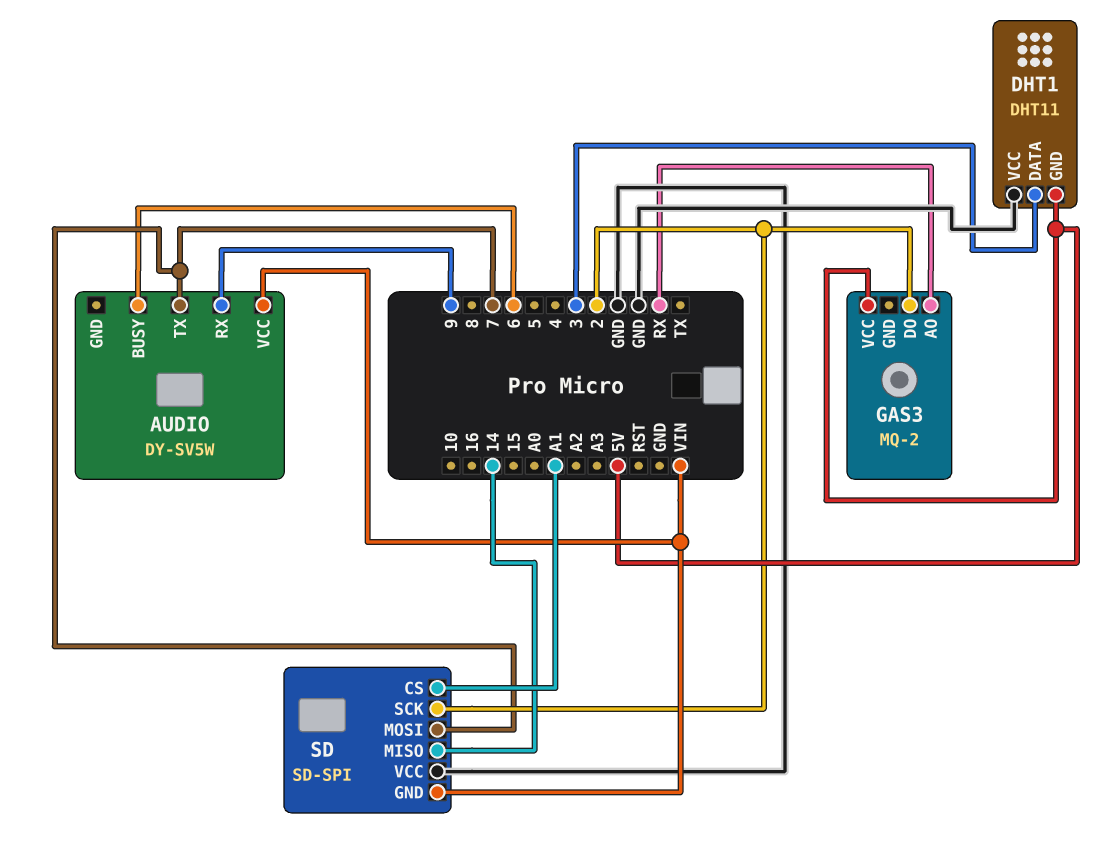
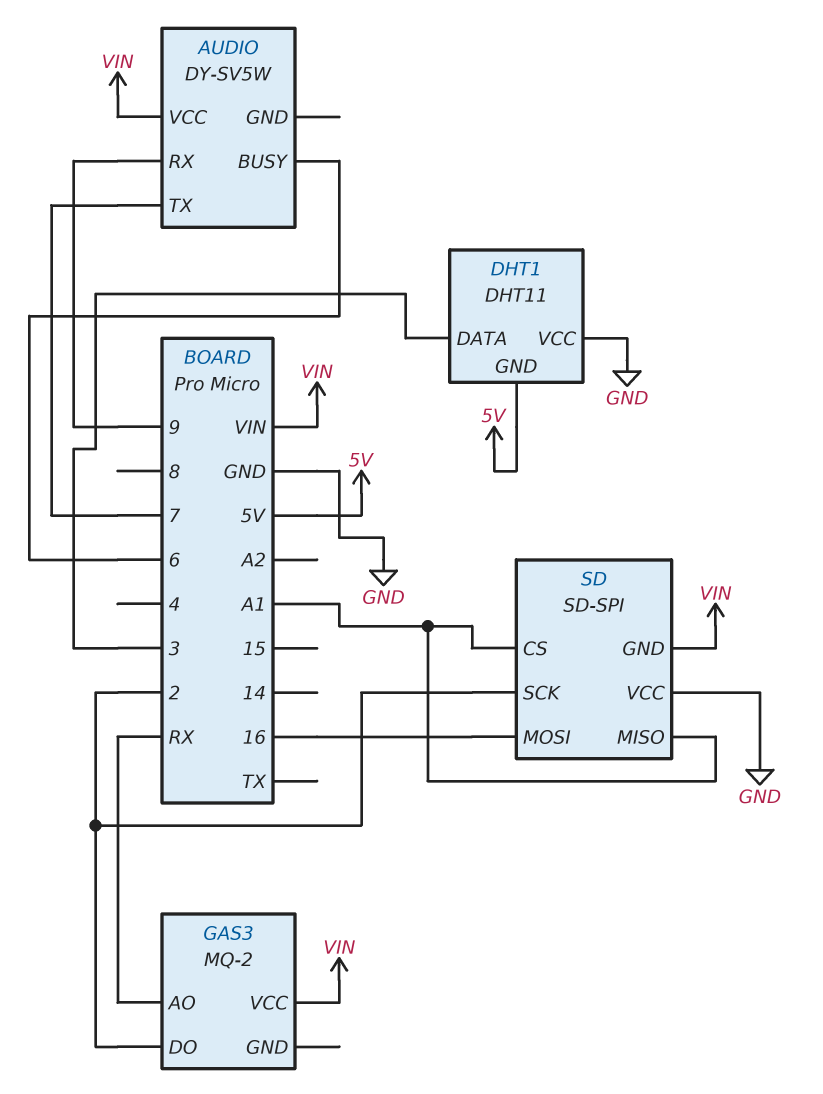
GAS3 pin VCC: 5V -> VIN
SD pin MISO: 14 -> A1
SD pin MOSI: 7 -> 16

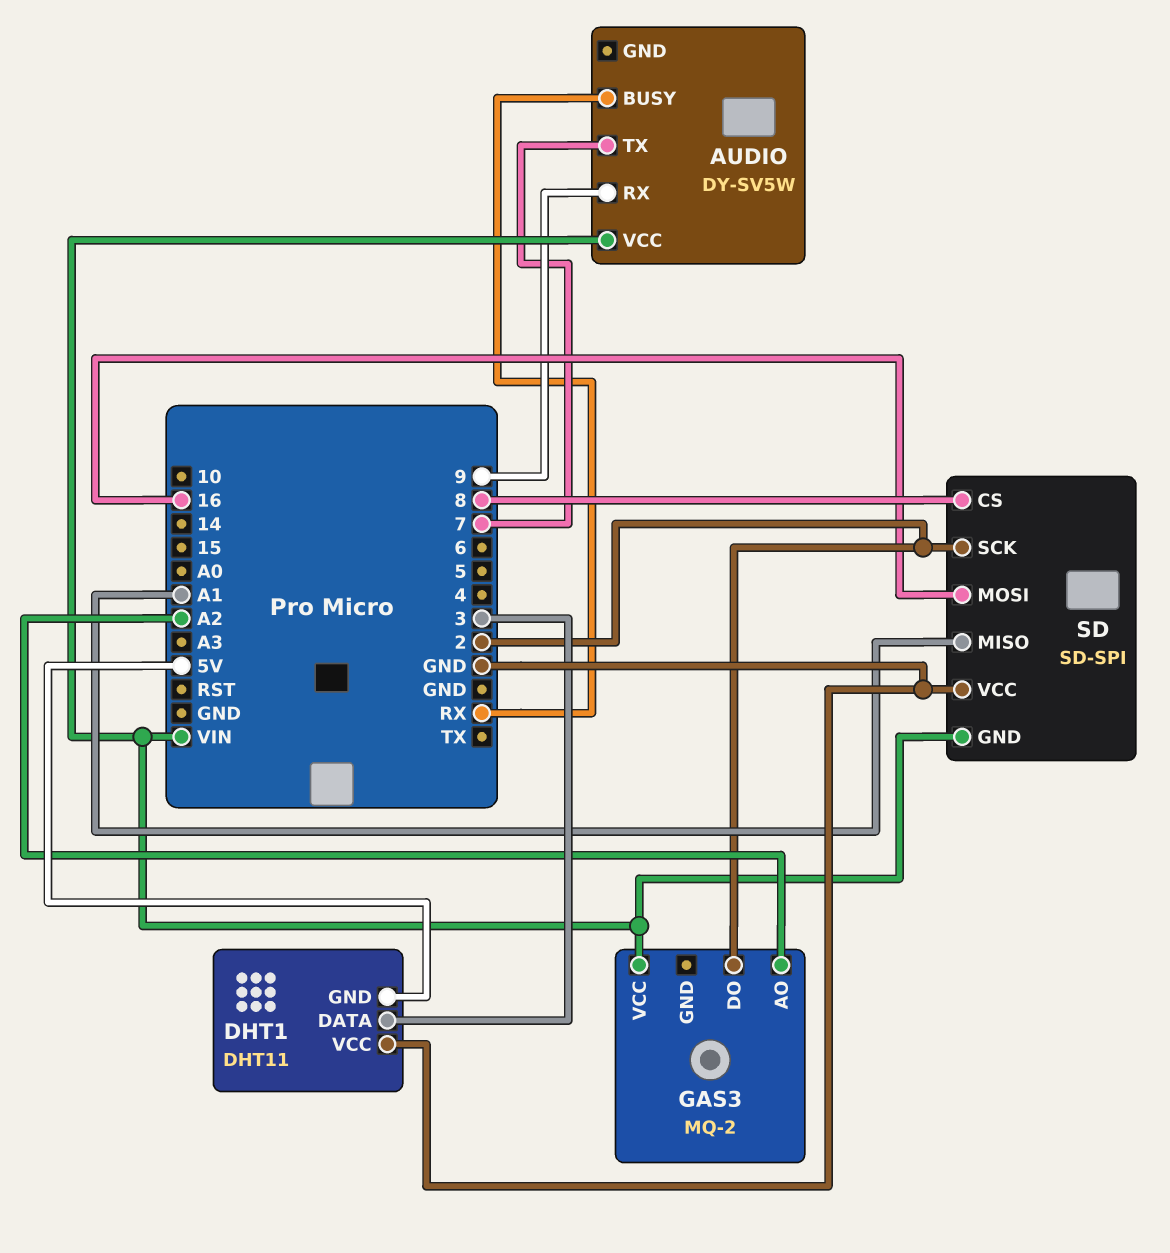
AUDIO pin BUSY: 6 -> RX
GAS3 pin AO: RX -> A2
SD pin CS: A1 -> 8

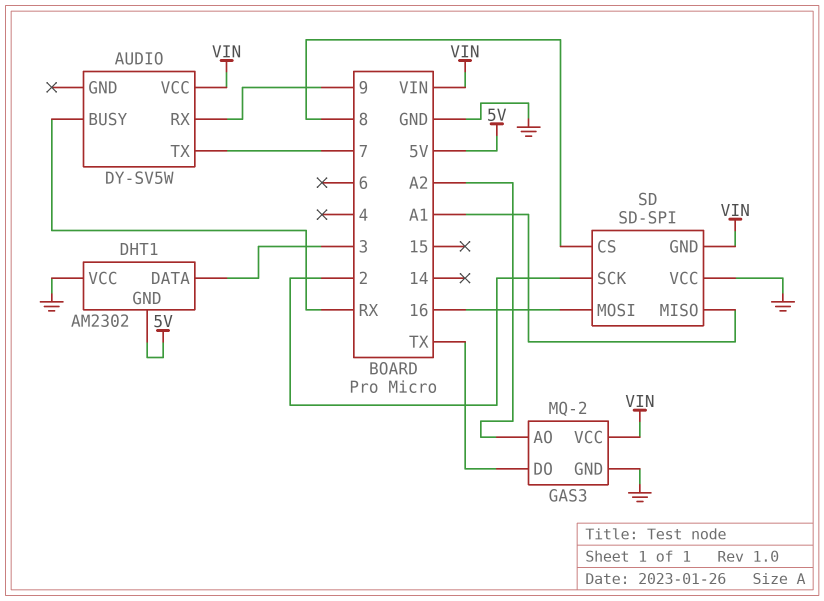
DHT1: DHT11 -> AM2302
GAS3 pin DO: 2 -> TX
GAS3 pin GND: none -> GND

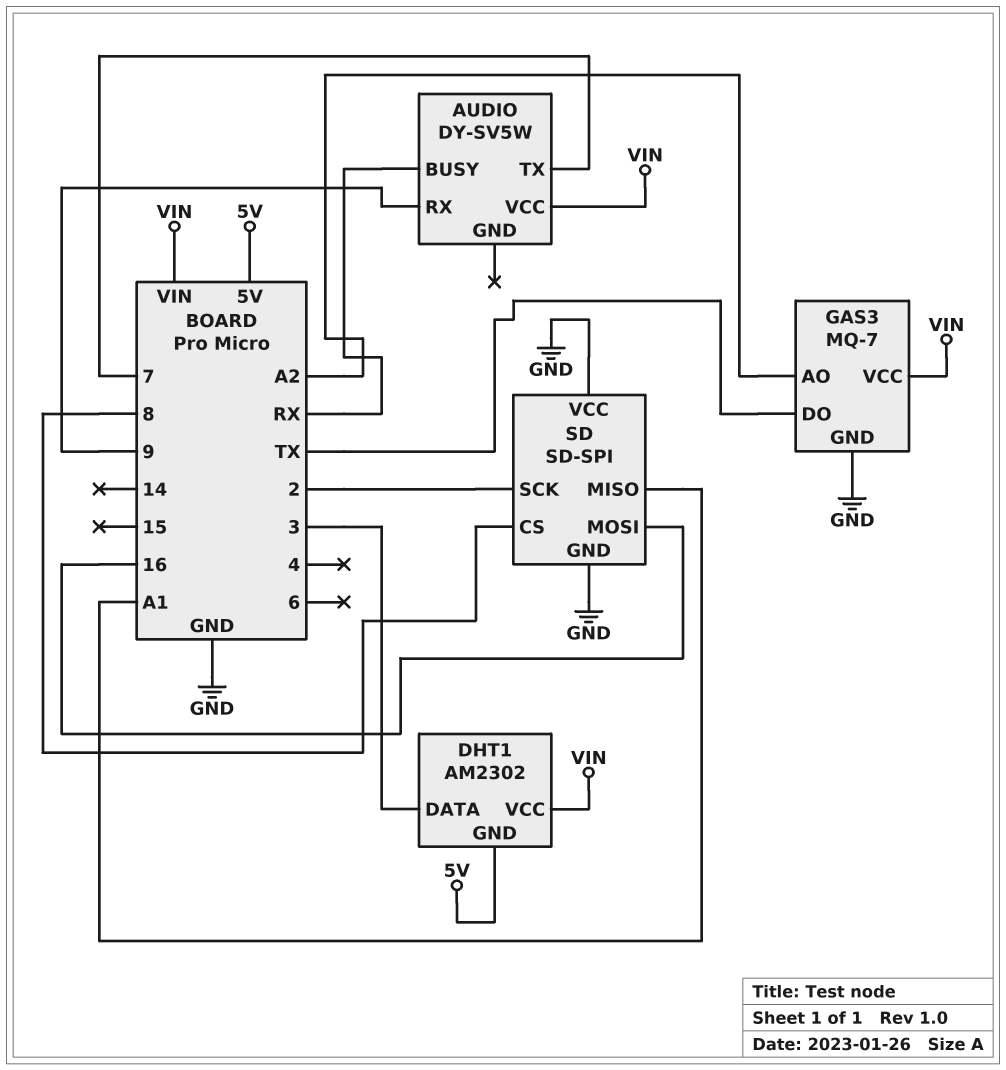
DHT1 pin VCC: GND -> VIN
GAS3: MQ-2 -> MQ-7
SD pin GND: VIN -> GND

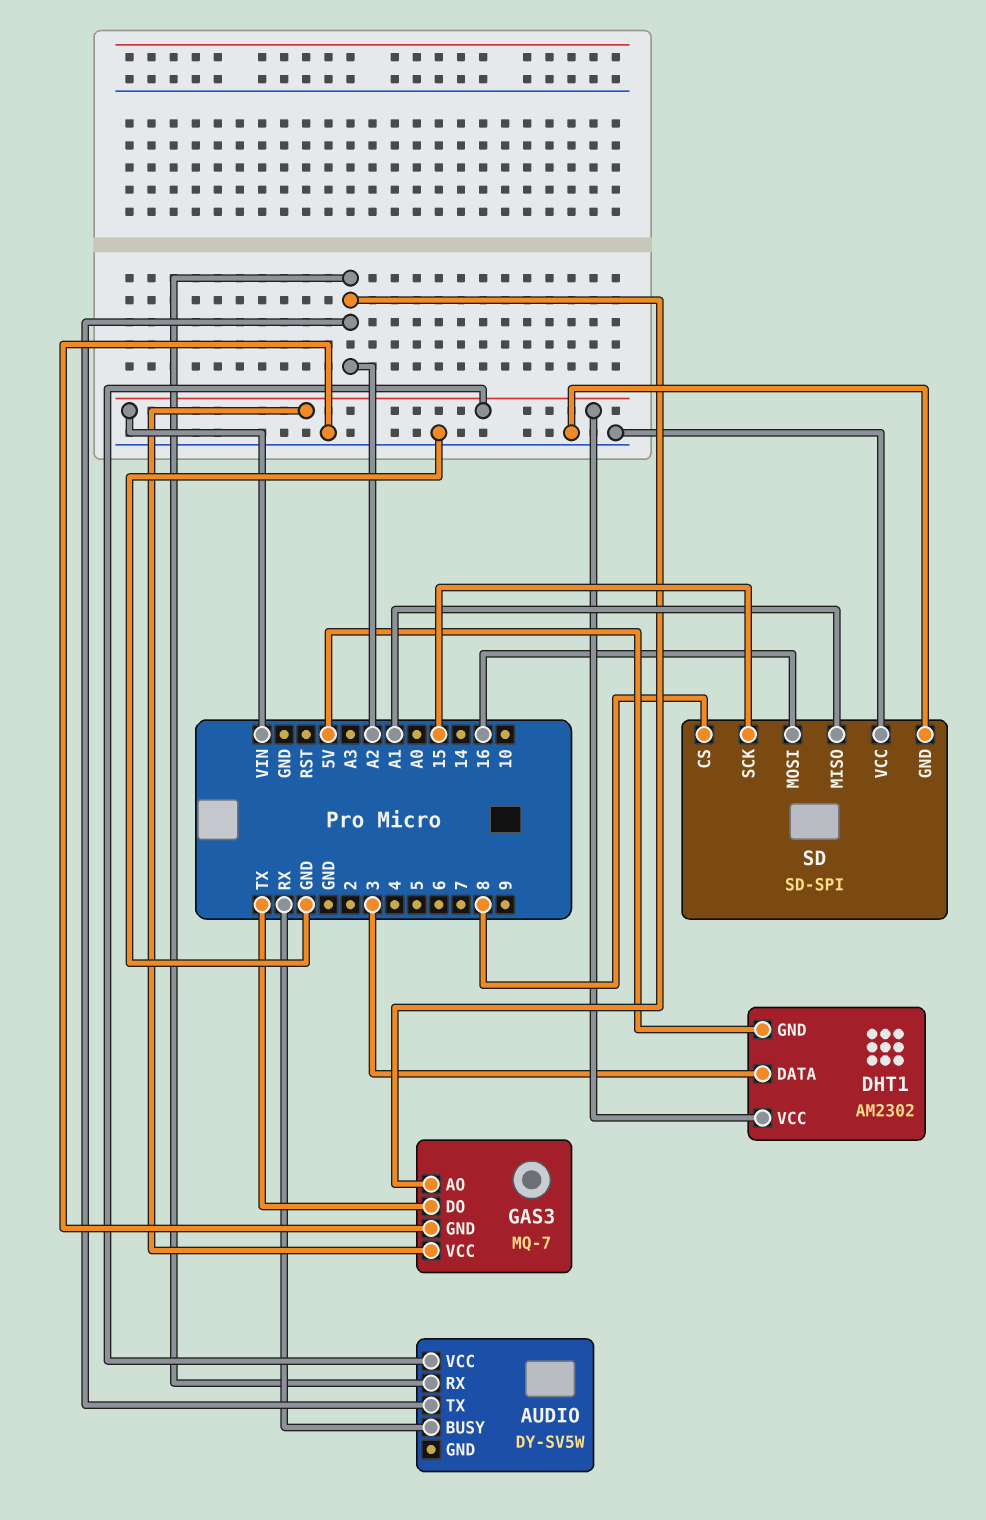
AUDIO pin RX: 9 -> A2
AUDIO pin TX: 7 -> A2
SD pin SCK: 2 -> 15

